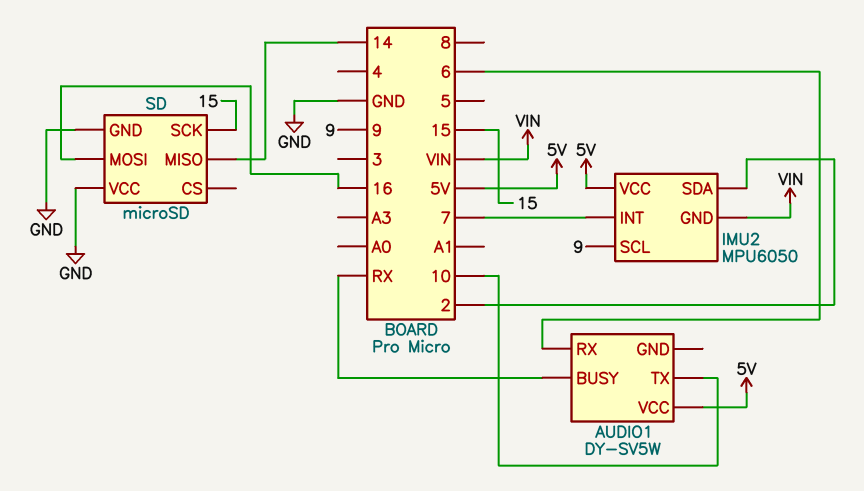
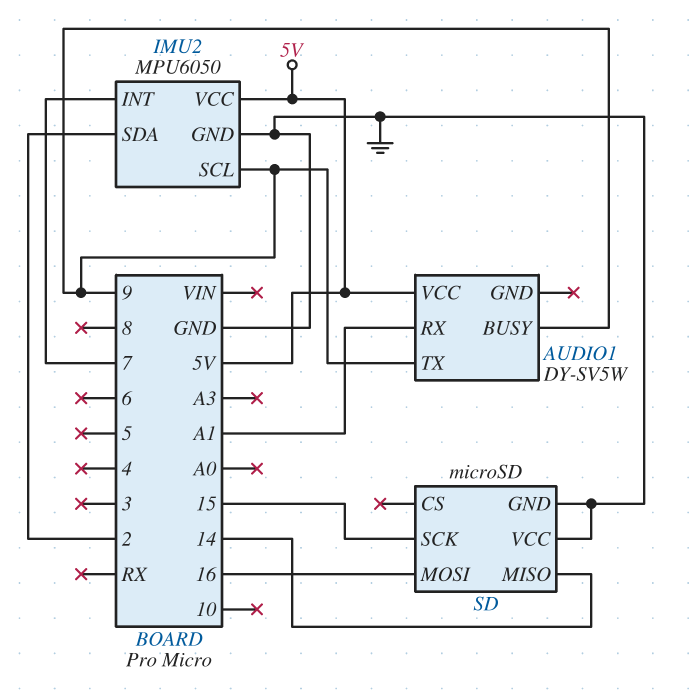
AUDIO1 pin BUSY: RX -> 9
AUDIO1 pin RX: 6 -> A1
AUDIO1 pin TX: 10 -> 9
IMU2 pin GND: VIN -> GND

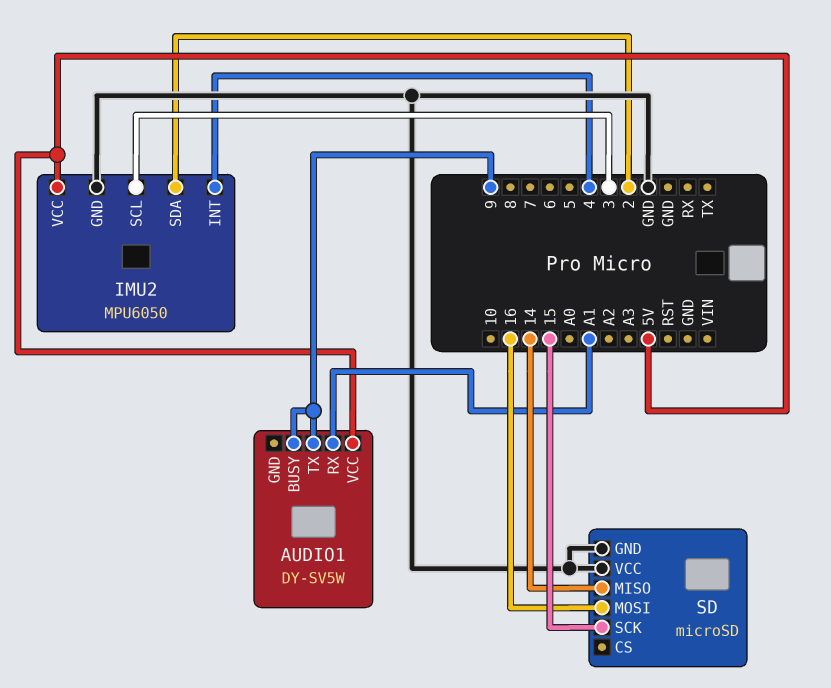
IMU2 pin INT: 7 -> 4
IMU2 pin SCL: 9 -> 3

